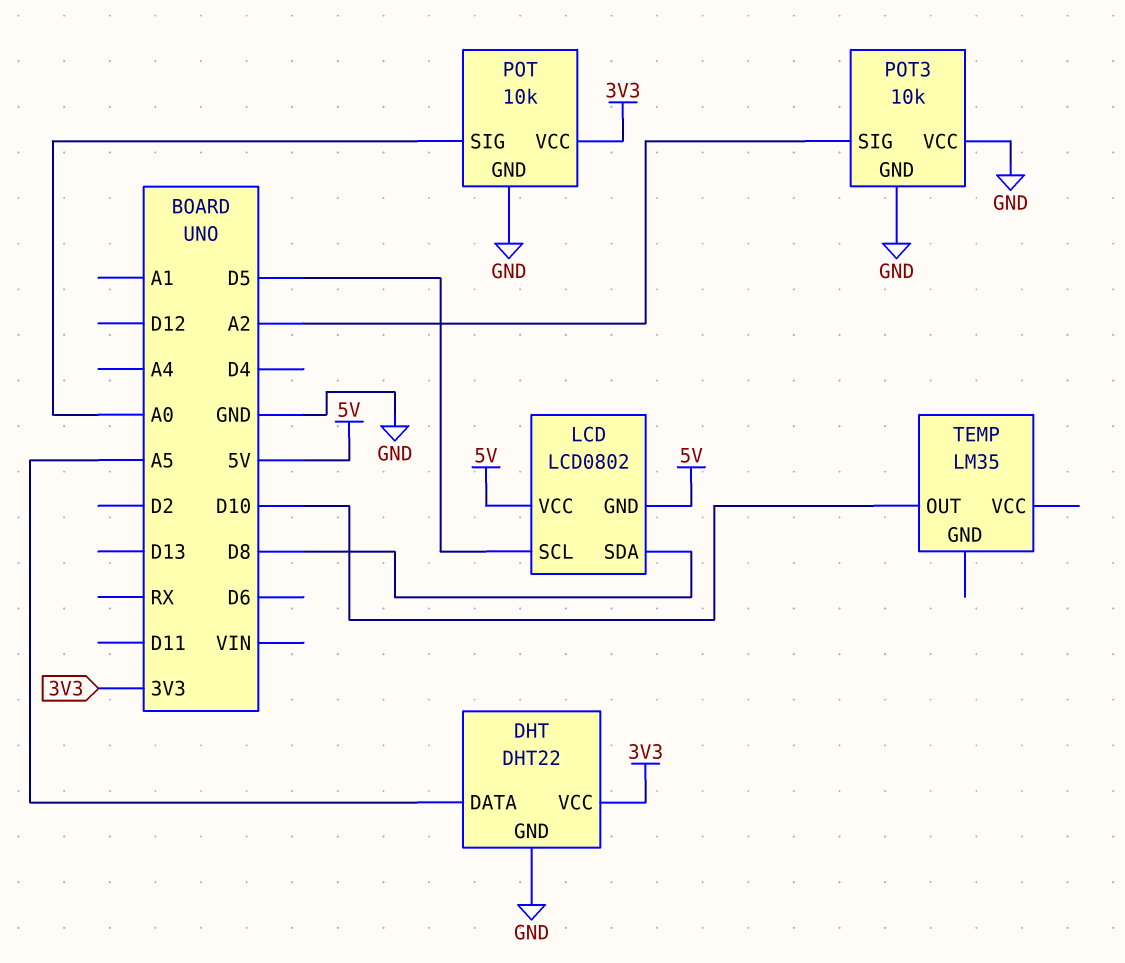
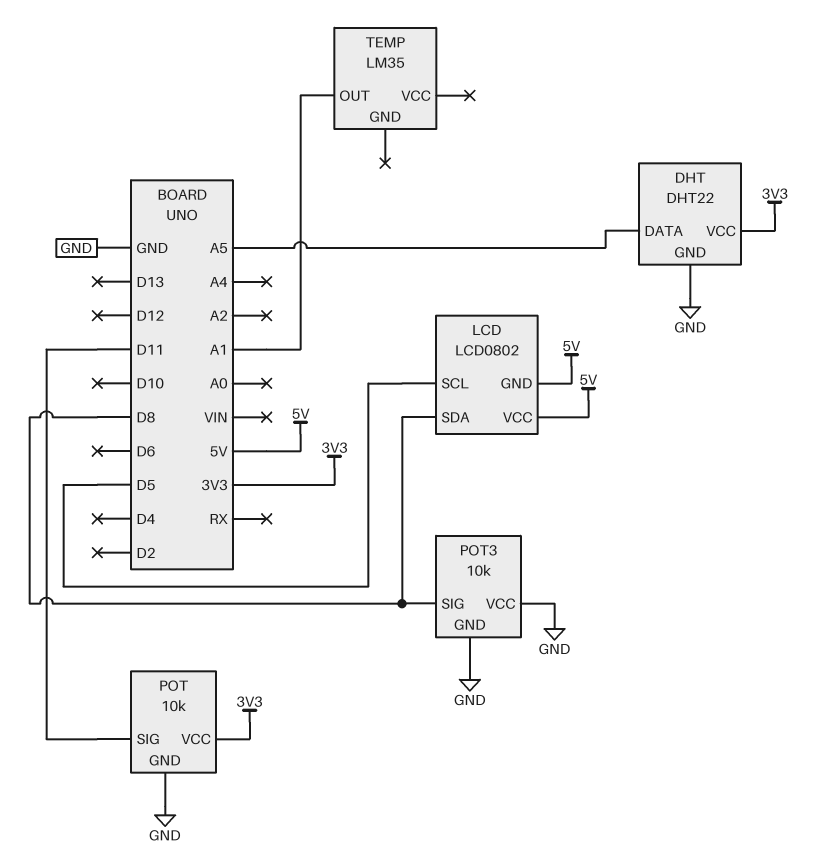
POT pin SIG: A0 -> D11
POT3 pin SIG: A2 -> D8
TEMP pin OUT: D10 -> A1

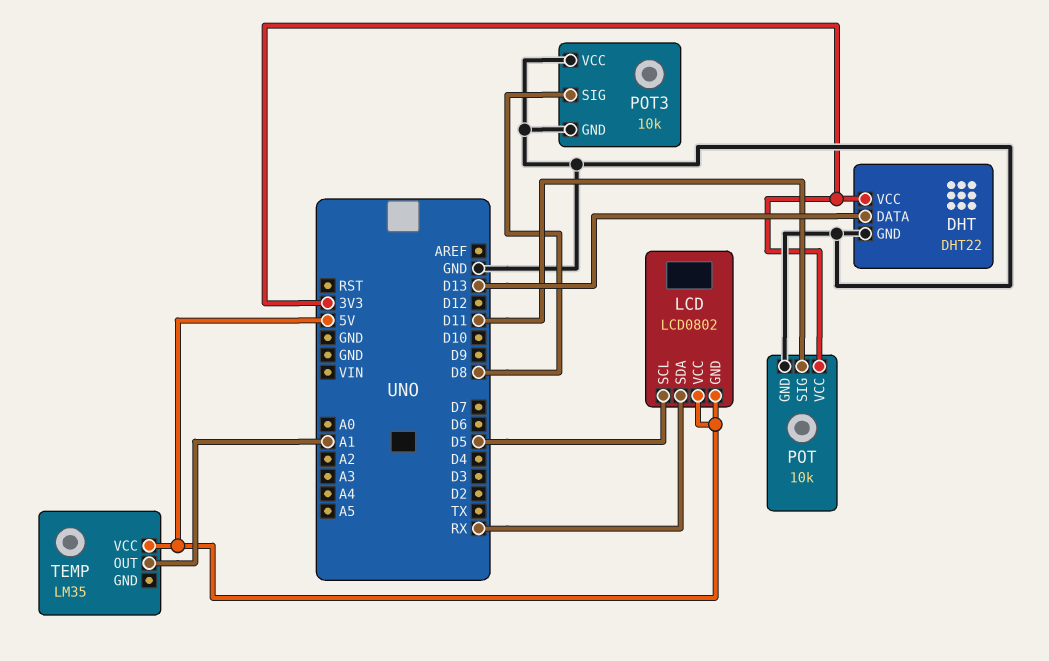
DHT pin DATA: A5 -> D13
LCD pin SDA: D8 -> RX
TEMP pin VCC: none -> 5V

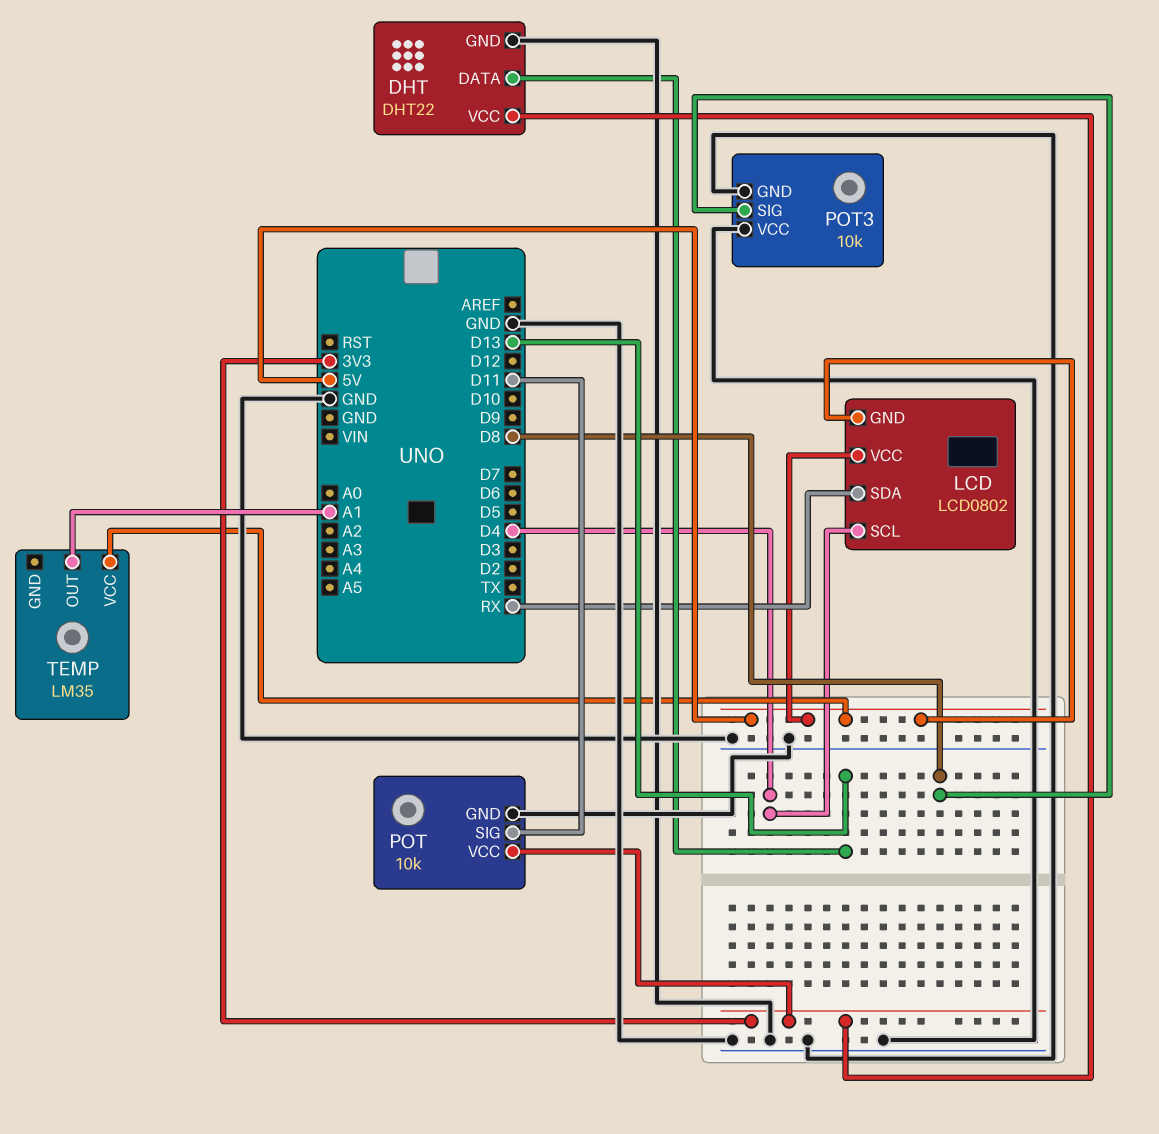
LCD pin SCL: D5 -> D4

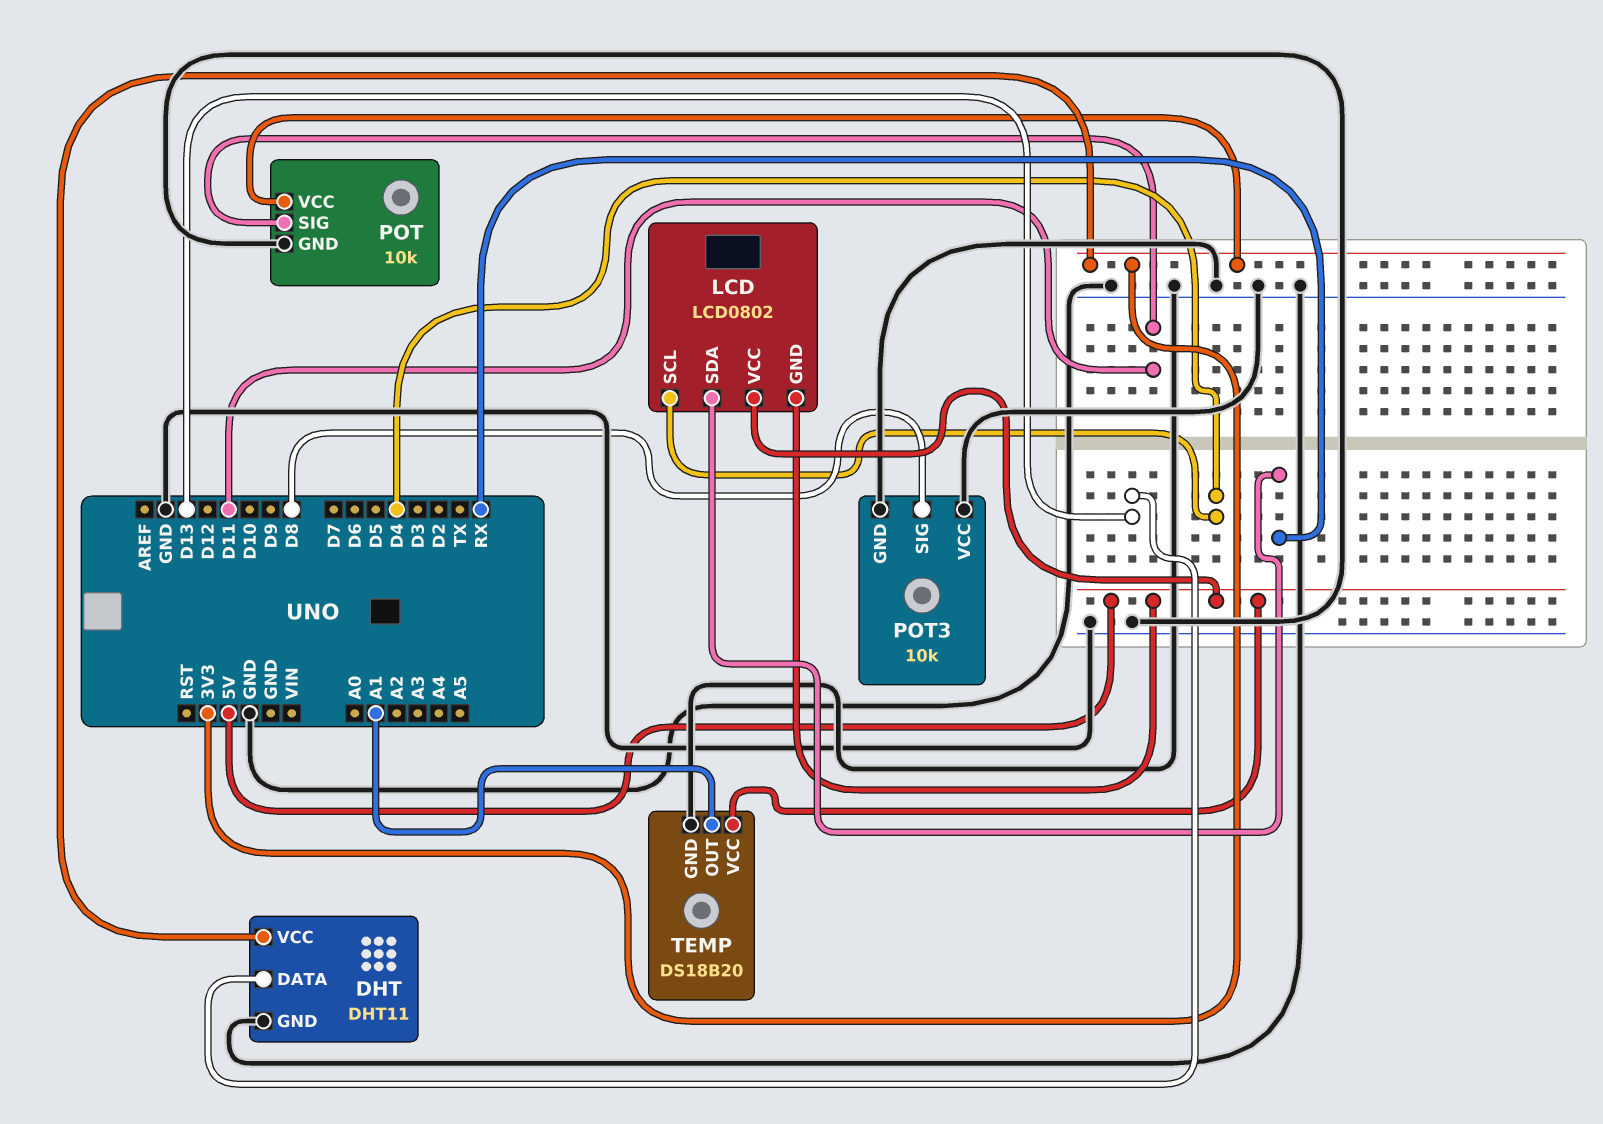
DHT: DHT22 -> DHT11
TEMP: LM35 -> DS18B20
TEMP pin GND: none -> GND

